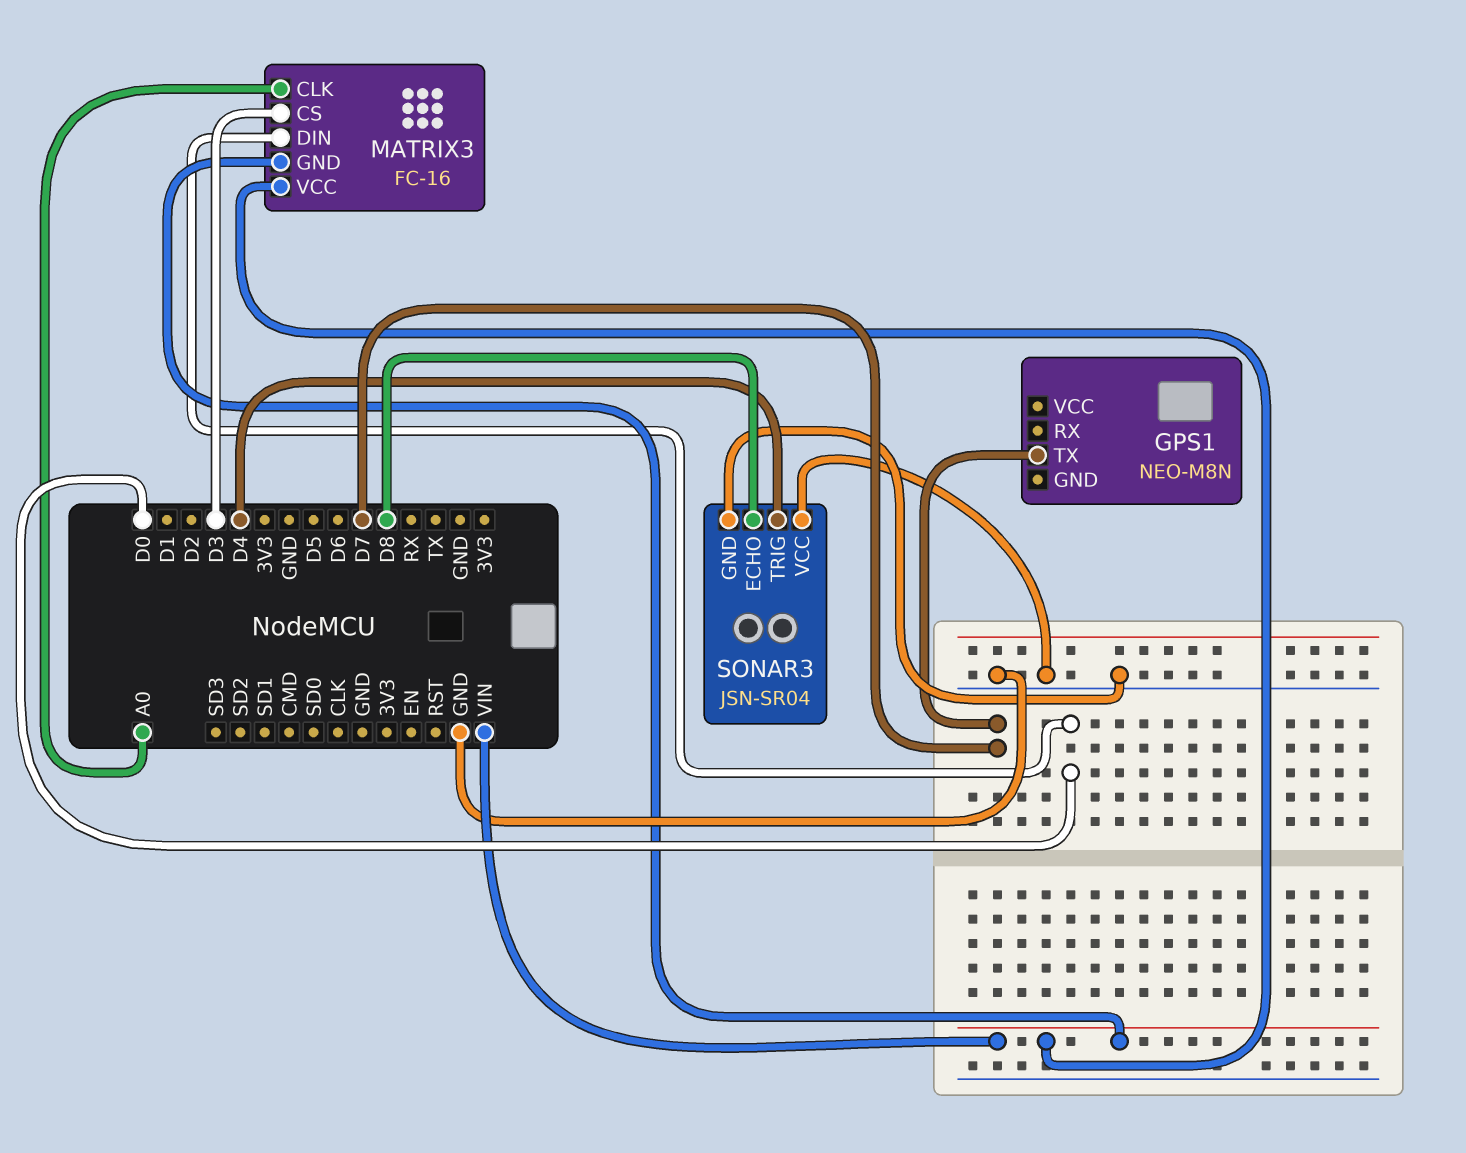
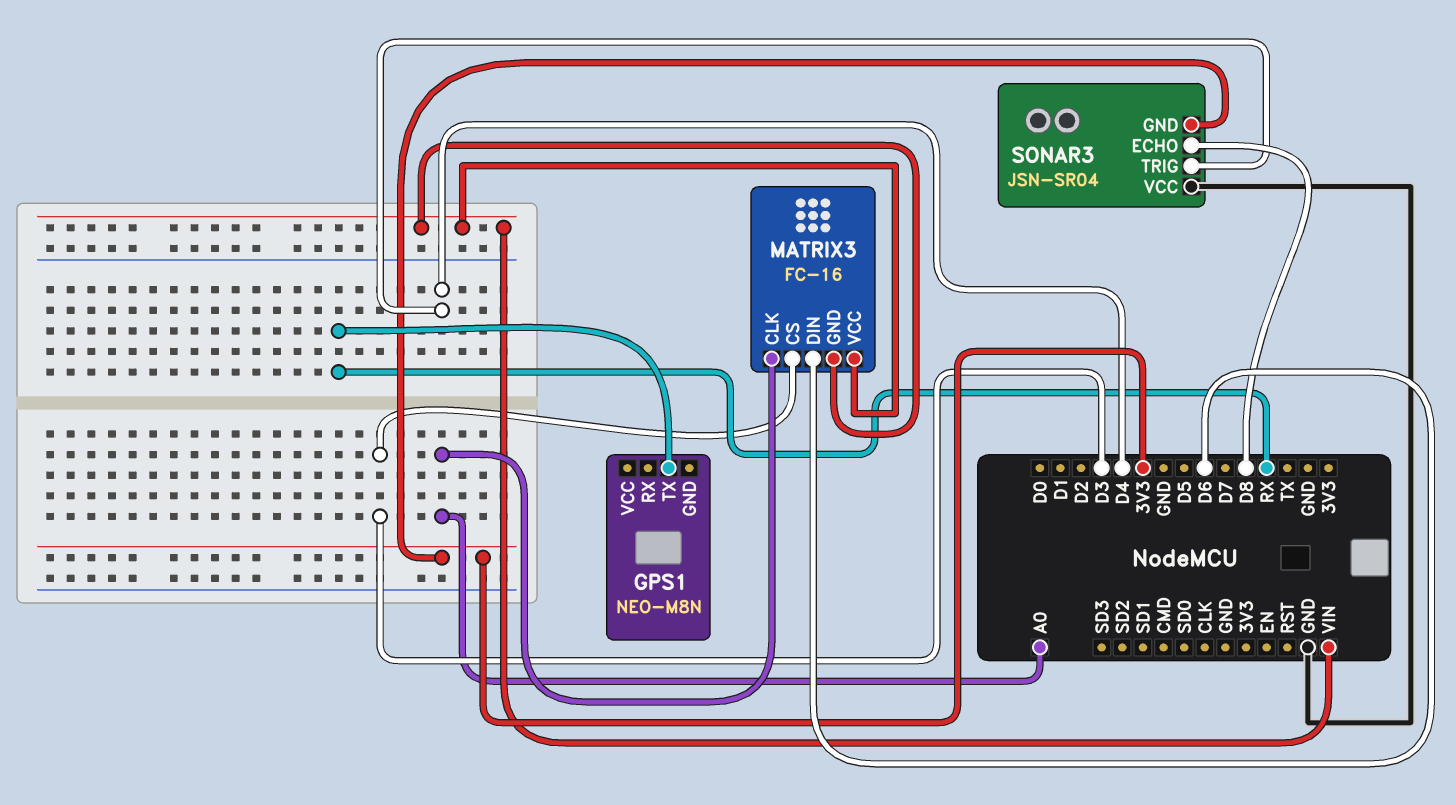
GPS1 pin TX: D7 -> RX
MATRIX3 pin DIN: D0 -> D6
SONAR3 pin GND: GND -> 3V3

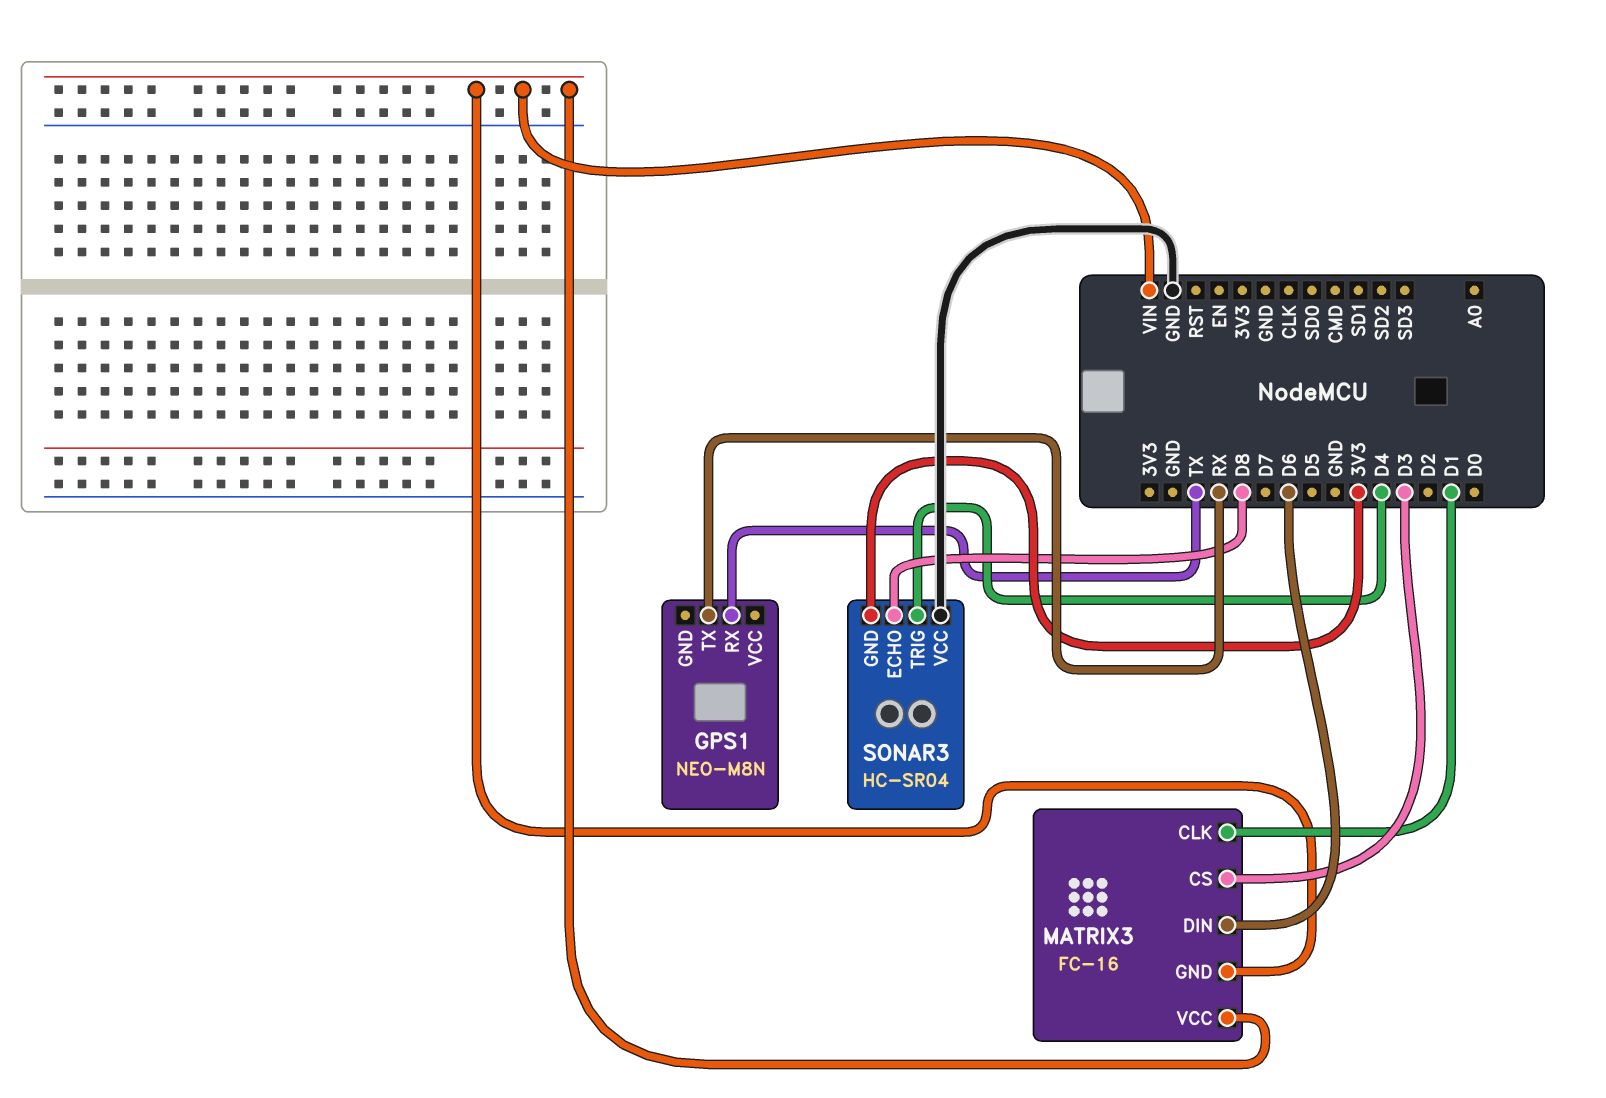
GPS1 pin RX: none -> TX
MATRIX3 pin CLK: A0 -> D1
SONAR3: JSN-SR04 -> HC-SR04

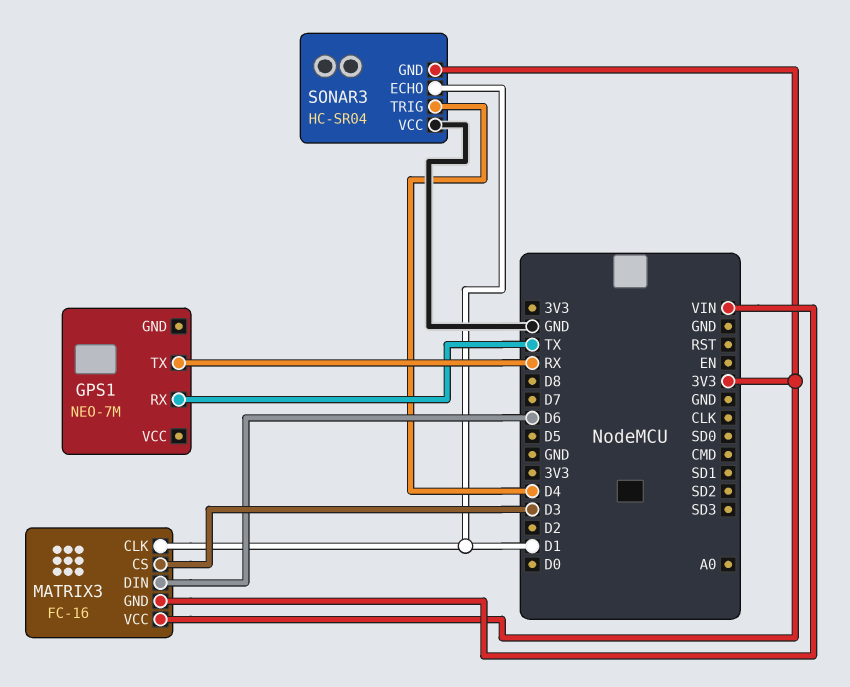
GPS1: NEO-M8N -> NEO-7M
MATRIX3 pin VCC: VIN -> 3V3
SONAR3 pin ECHO: D8 -> D1

